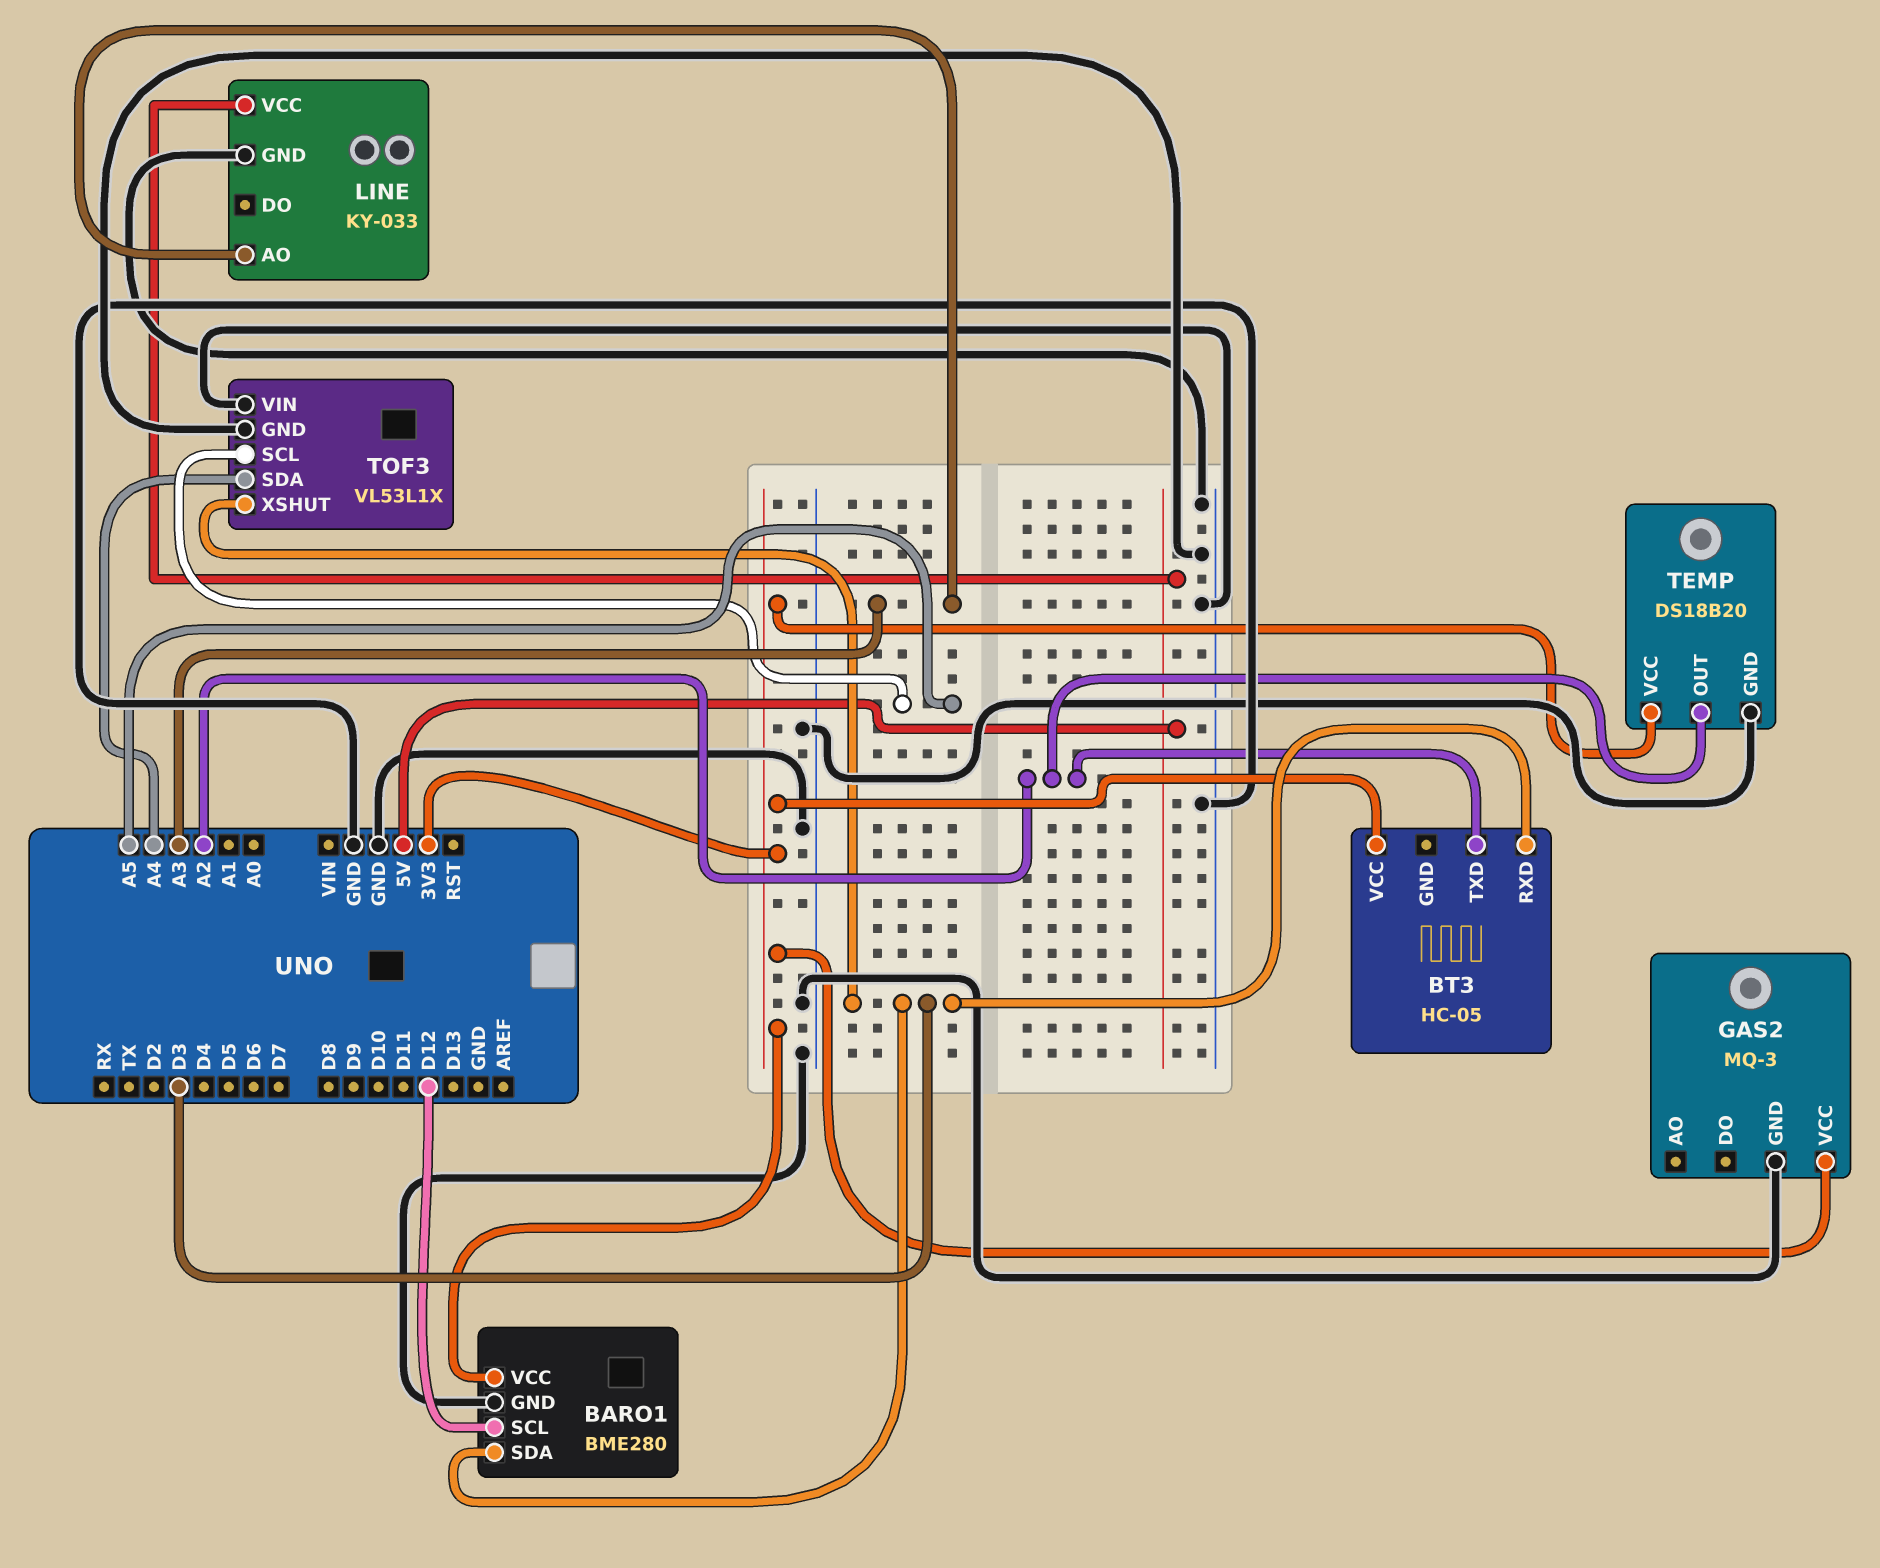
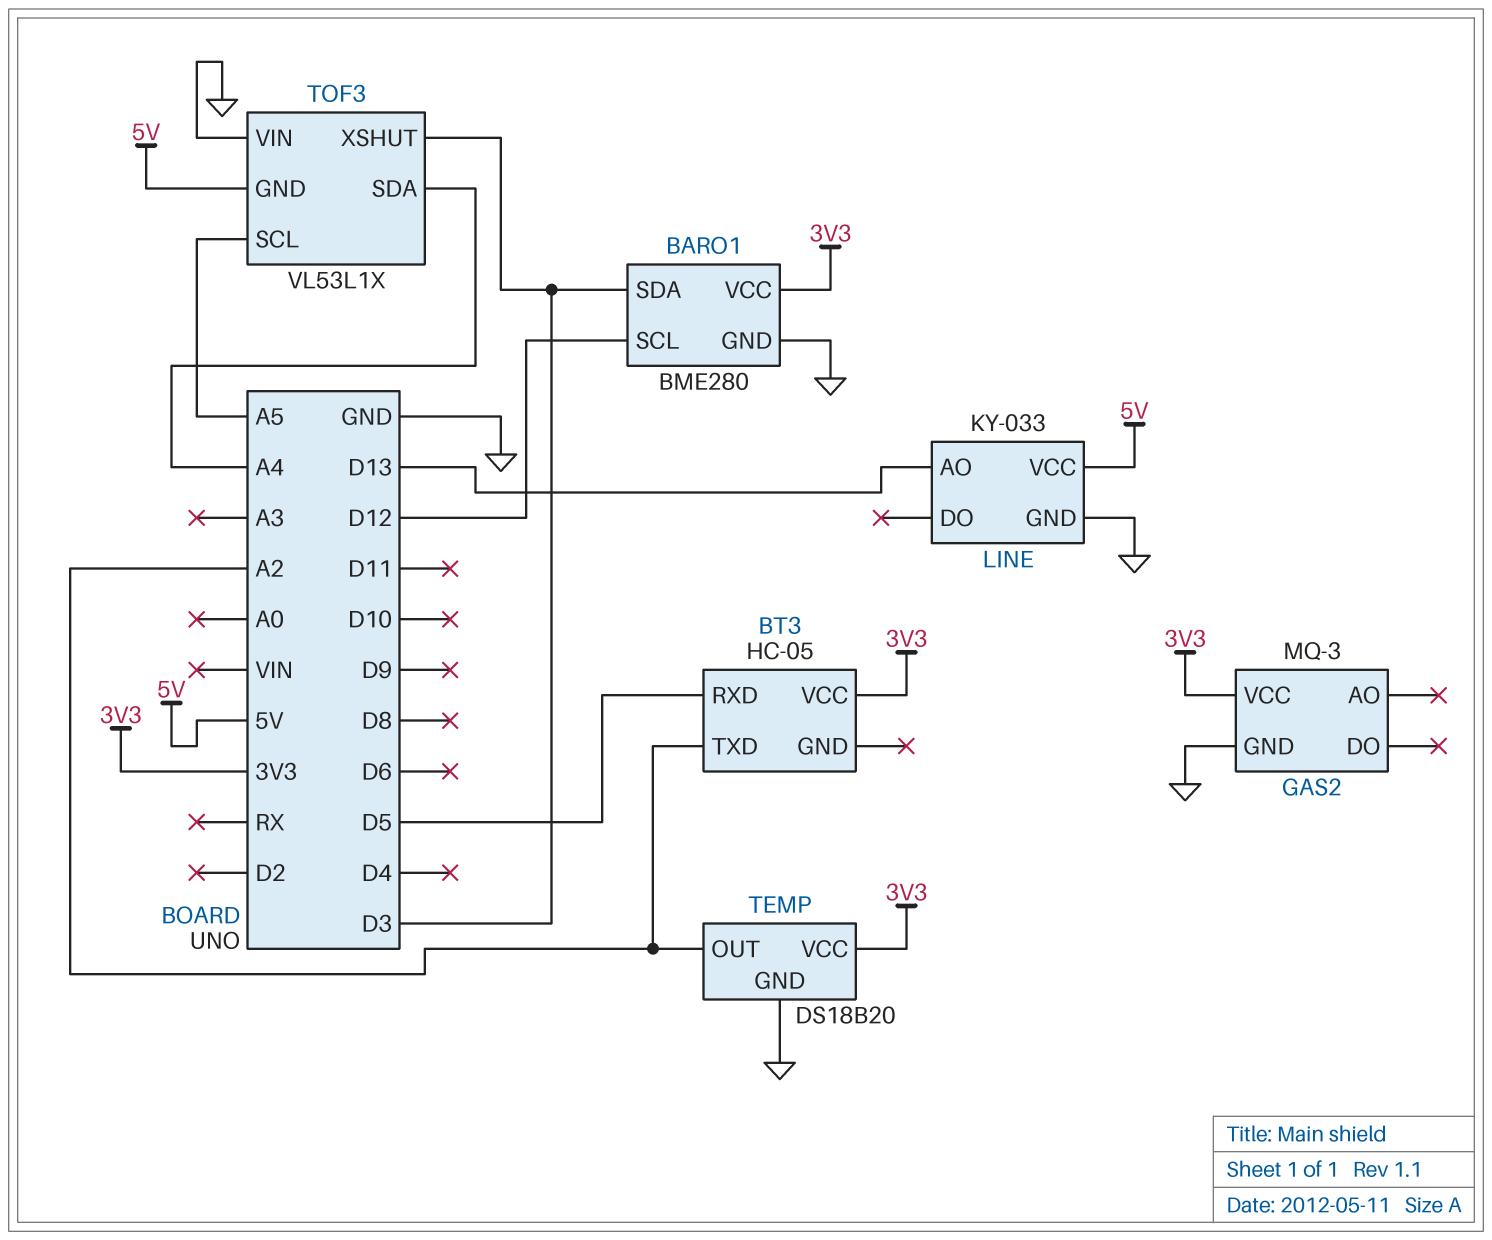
BT3 pin RXD: D3 -> D5
LINE pin AO: A3 -> D13
TOF3 pin GND: GND -> 5V

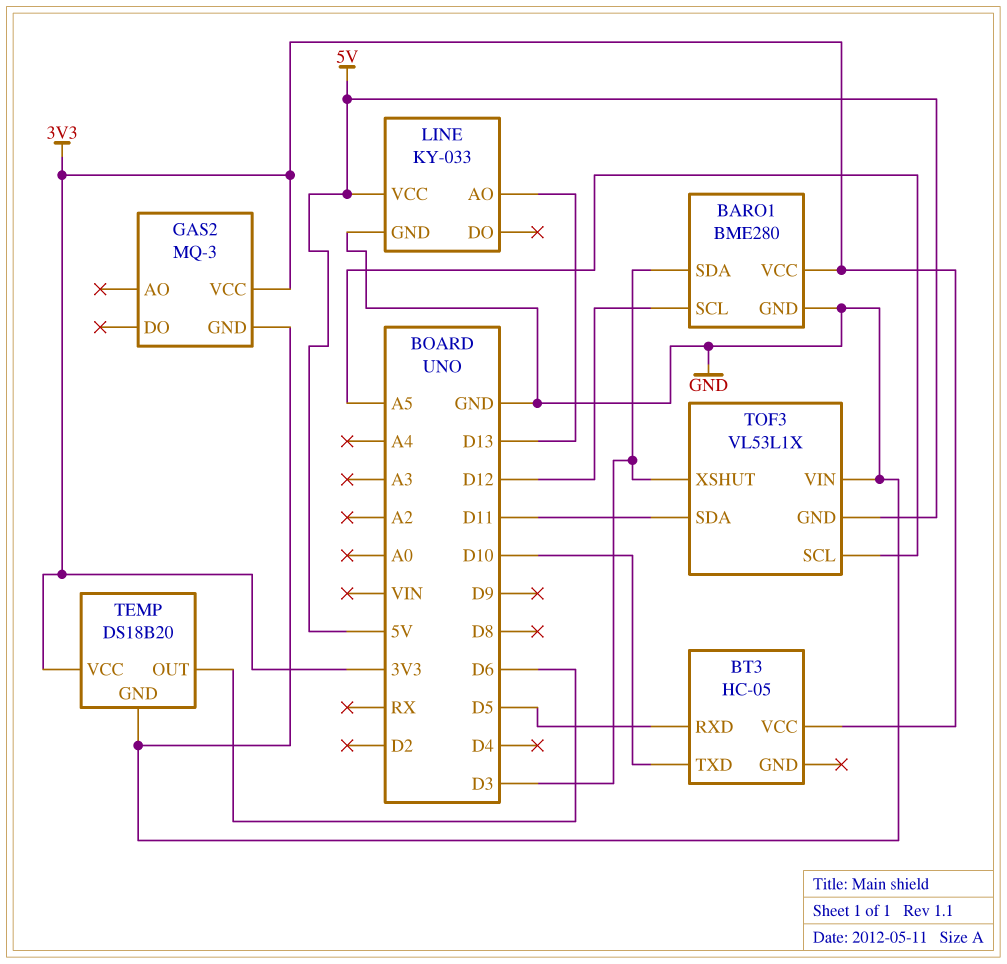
BT3 pin TXD: A2 -> D10
TEMP pin OUT: A2 -> D6
TOF3 pin SDA: A4 -> D11

